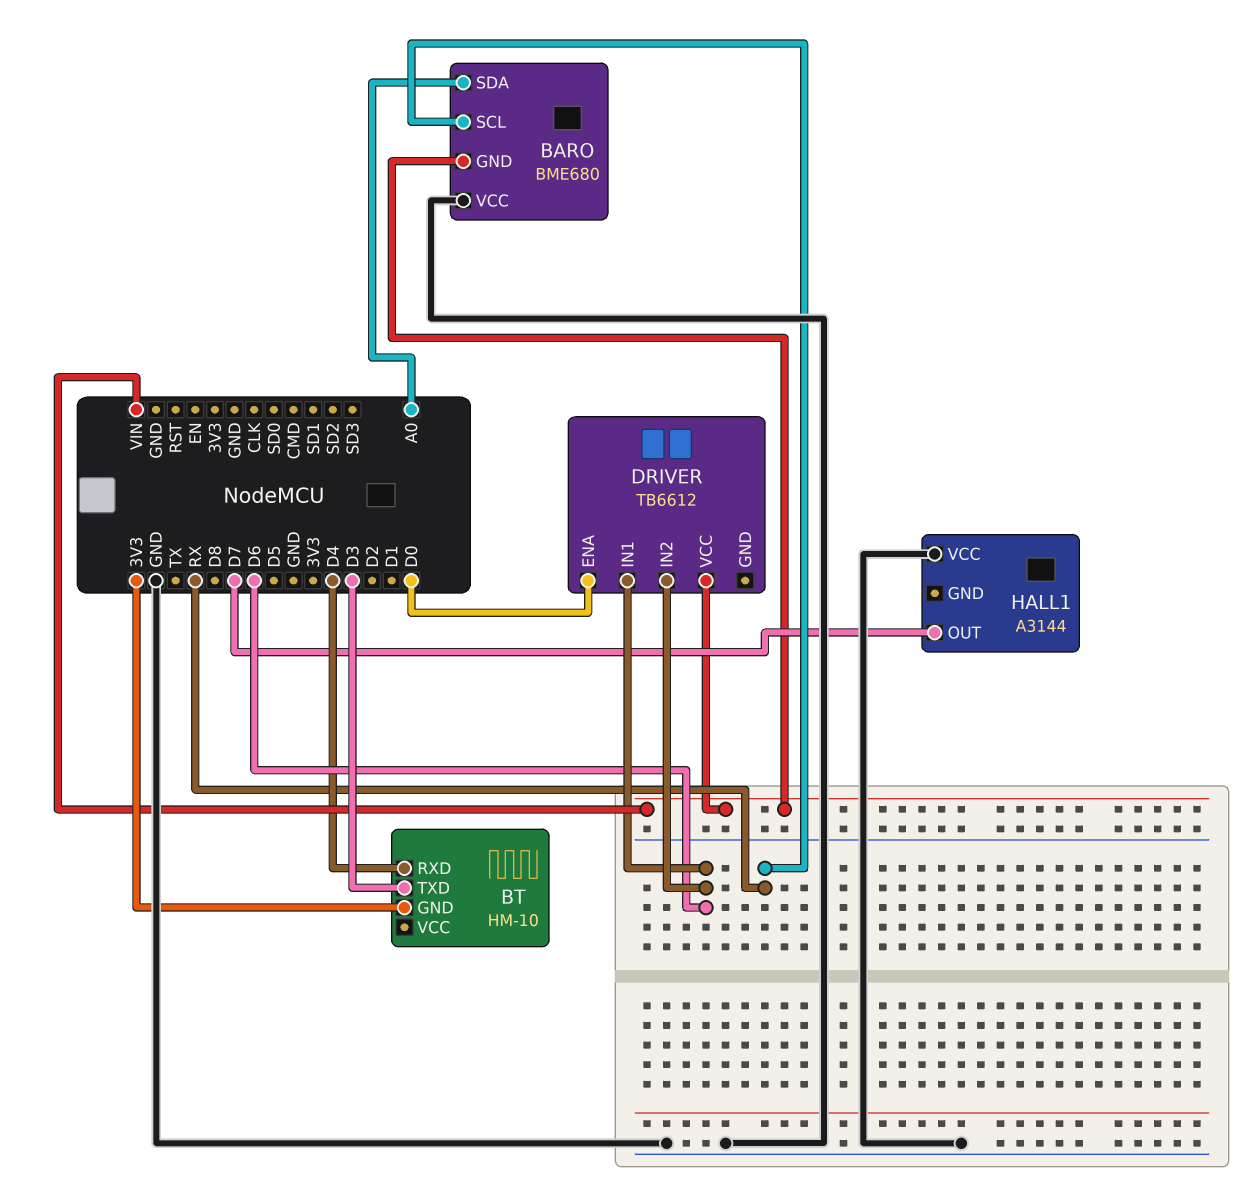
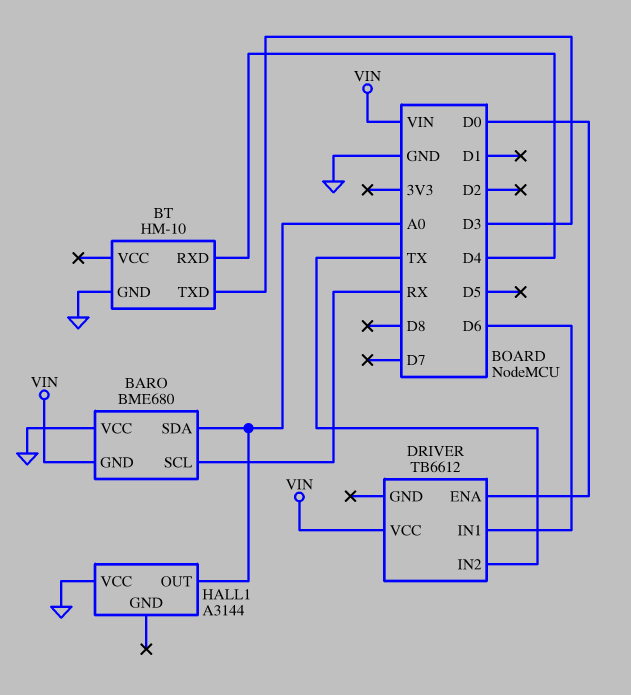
BT pin GND: 3V3 -> GND
DRIVER pin IN2: D6 -> TX
HALL1 pin OUT: D7 -> A0

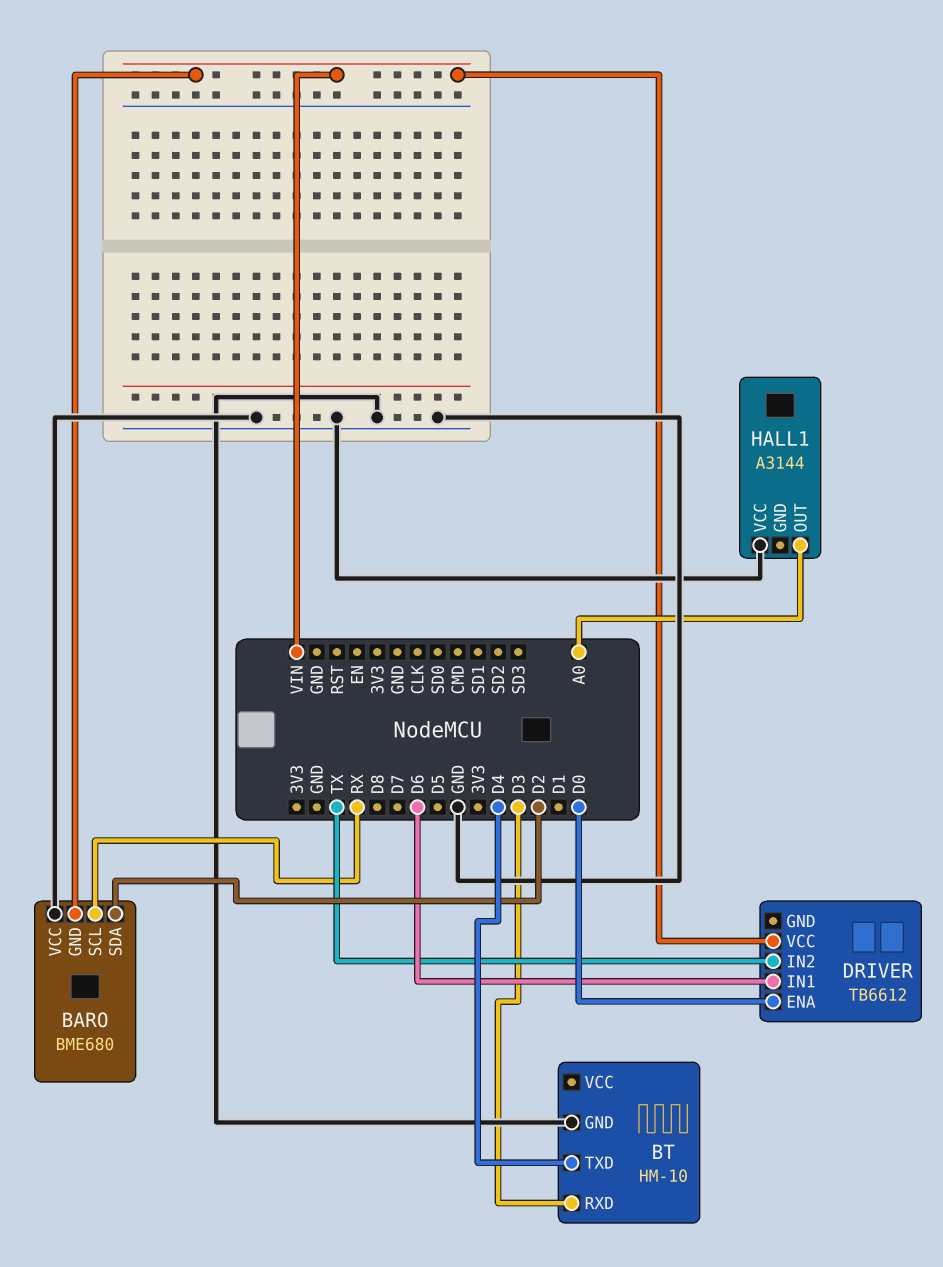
BARO pin SDA: A0 -> D2
BT pin RXD: D4 -> D3
BT pin TXD: D3 -> D4

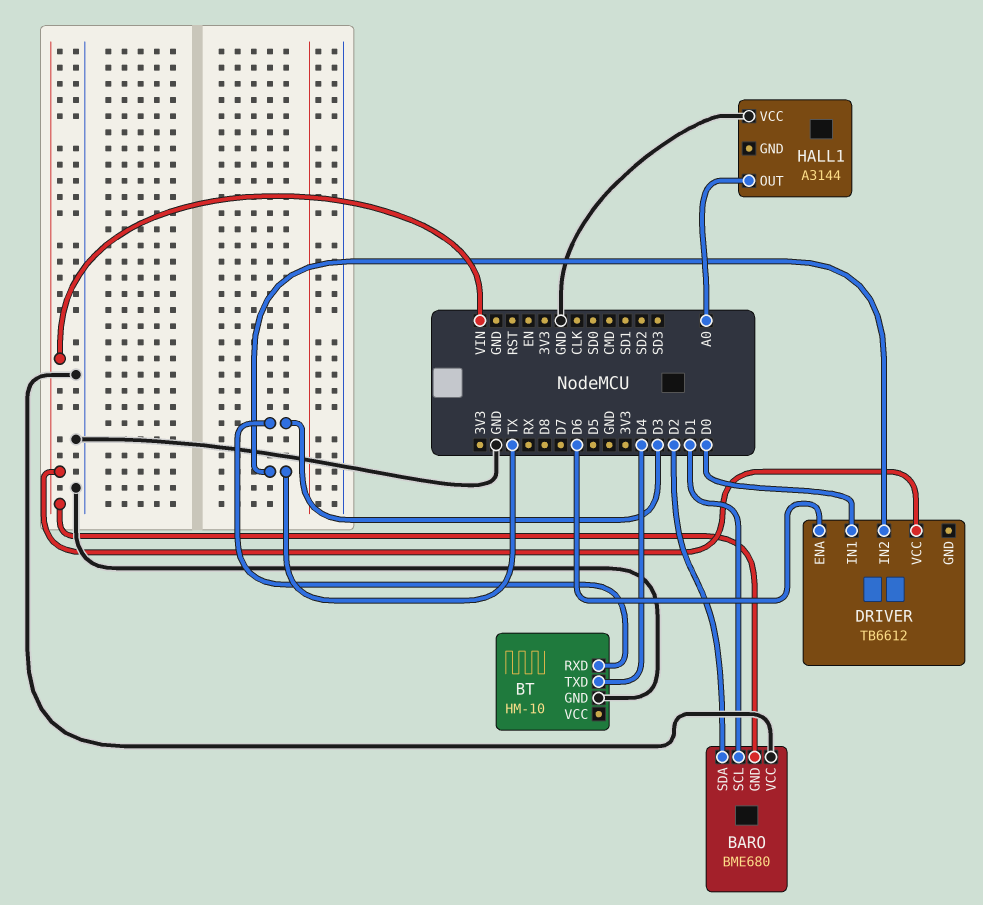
BARO pin SCL: RX -> D1
DRIVER pin ENA: D0 -> D6
DRIVER pin IN1: D6 -> D0

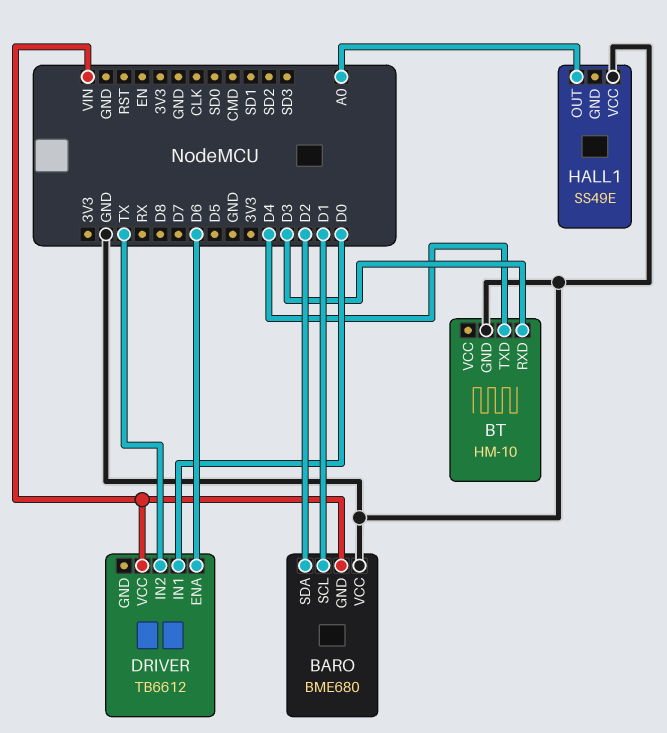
HALL1: A3144 -> SS49E

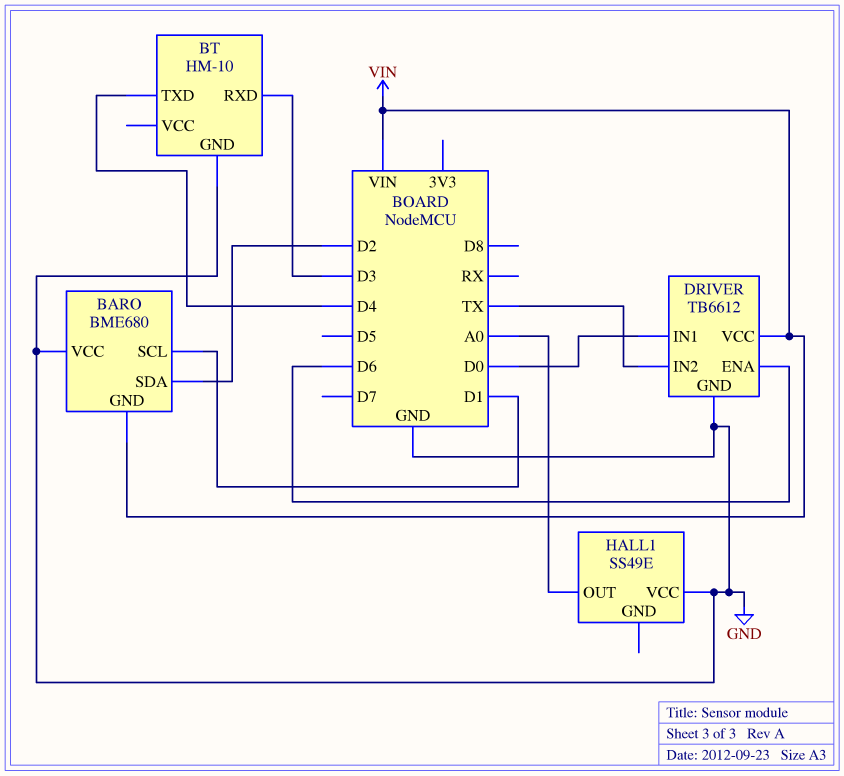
DRIVER pin GND: none -> GND

